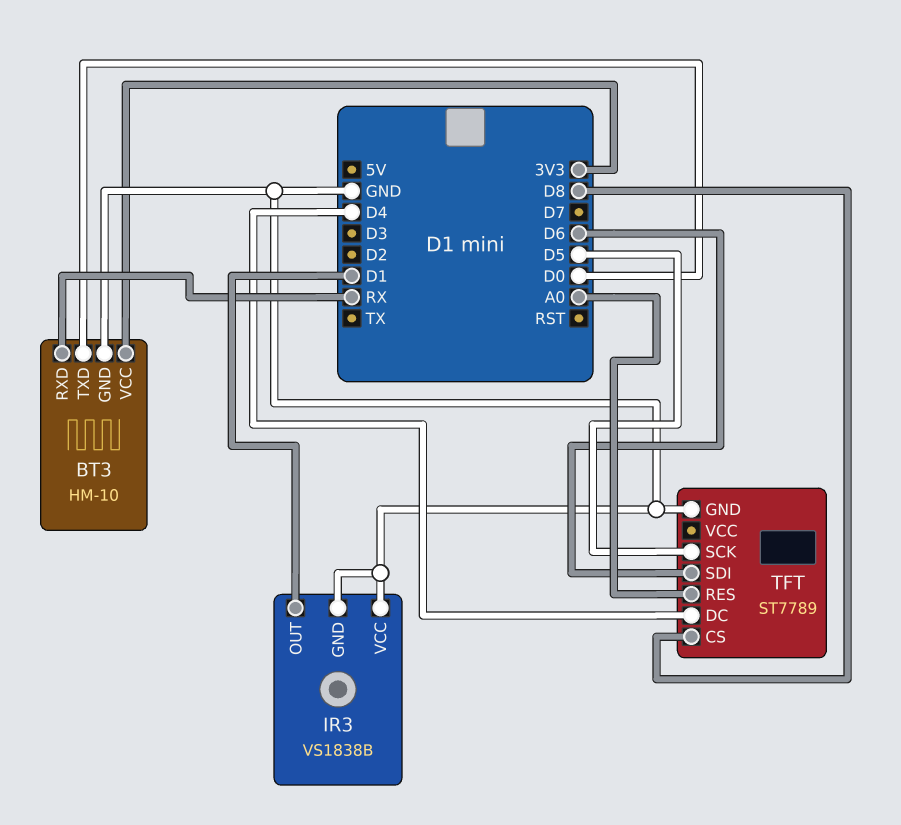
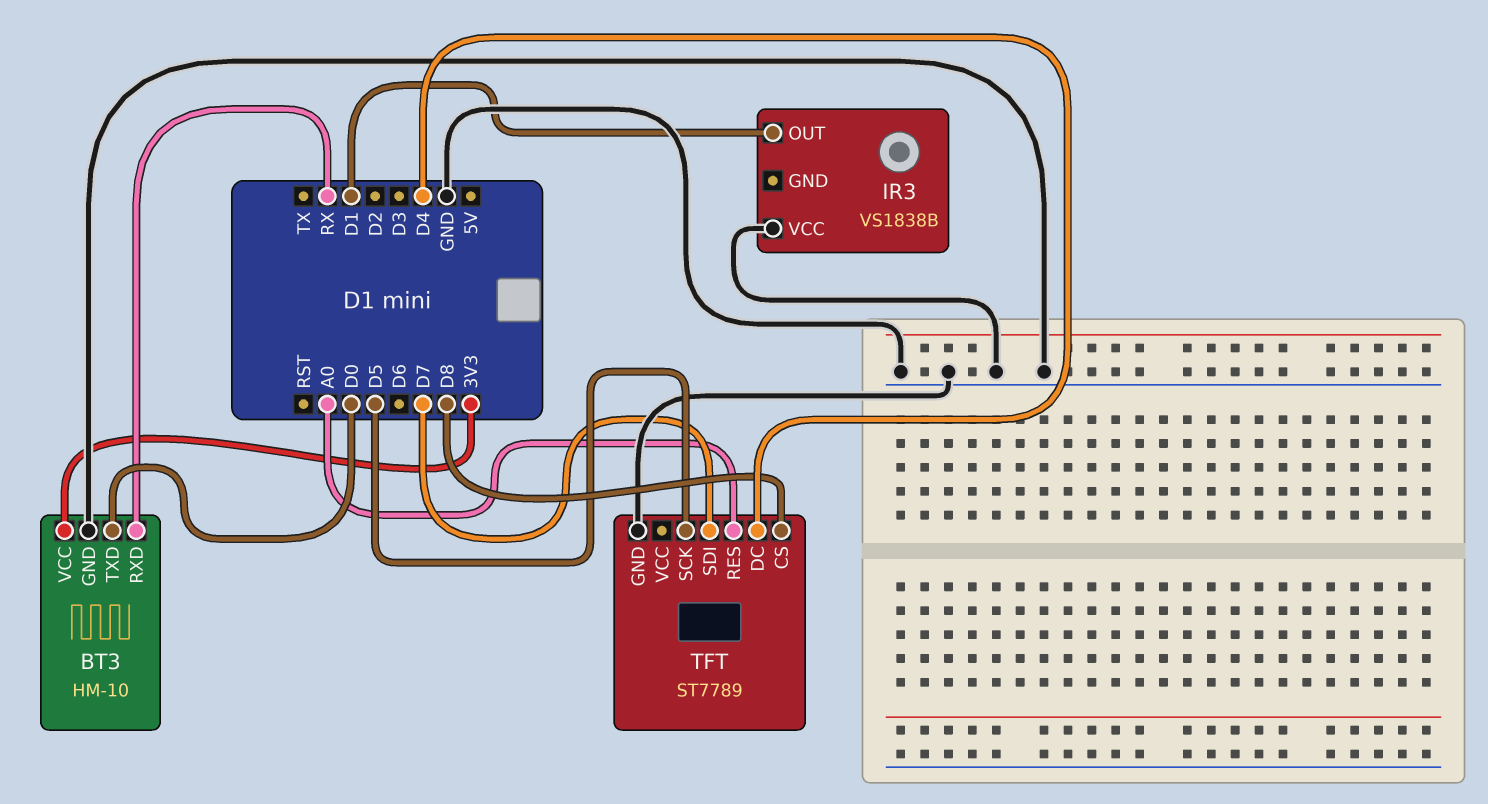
IR3 pin GND: GND -> none
TFT pin SDI: D6 -> D7

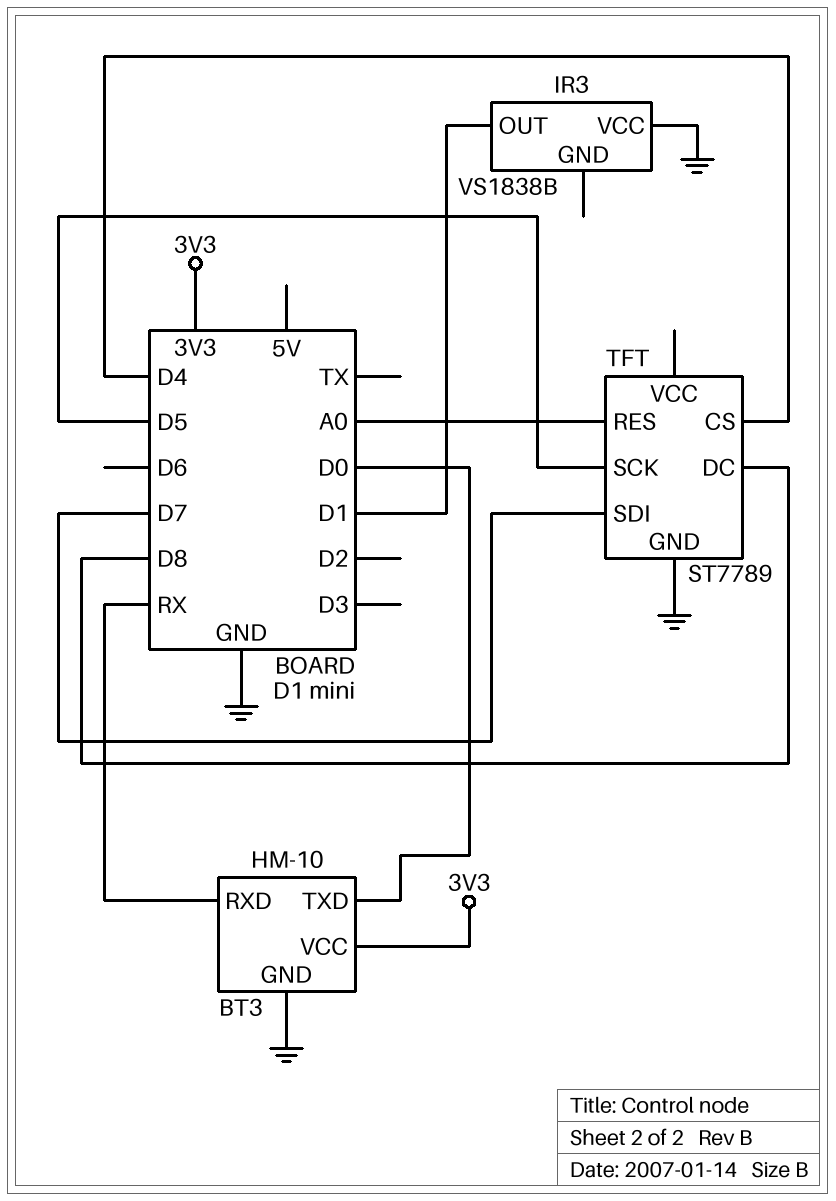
TFT pin CS: D8 -> D4
TFT pin DC: D4 -> D8

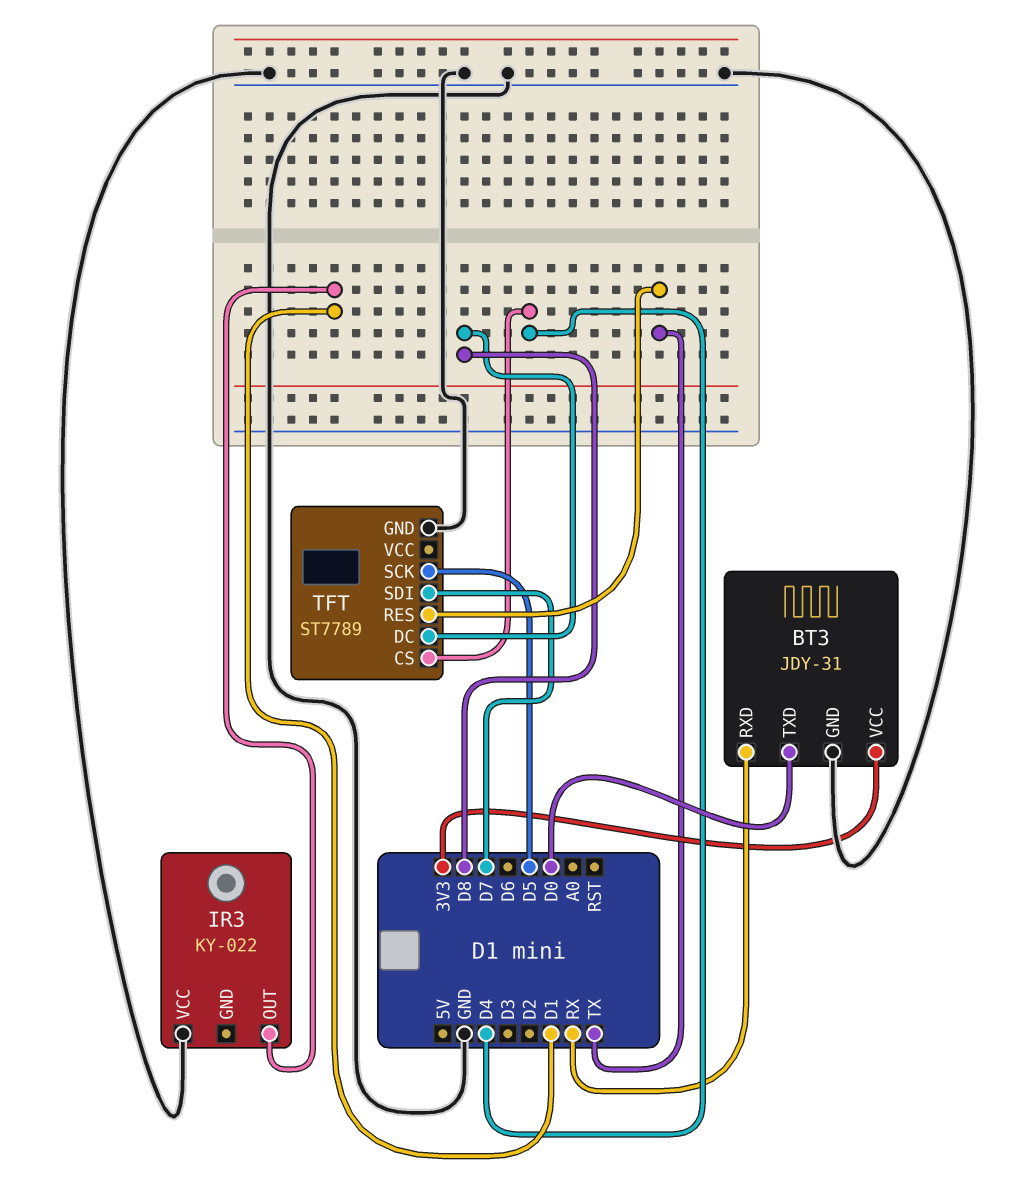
BT3: HM-10 -> JDY-31
IR3: VS1838B -> KY-022
TFT pin RES: A0 -> TX

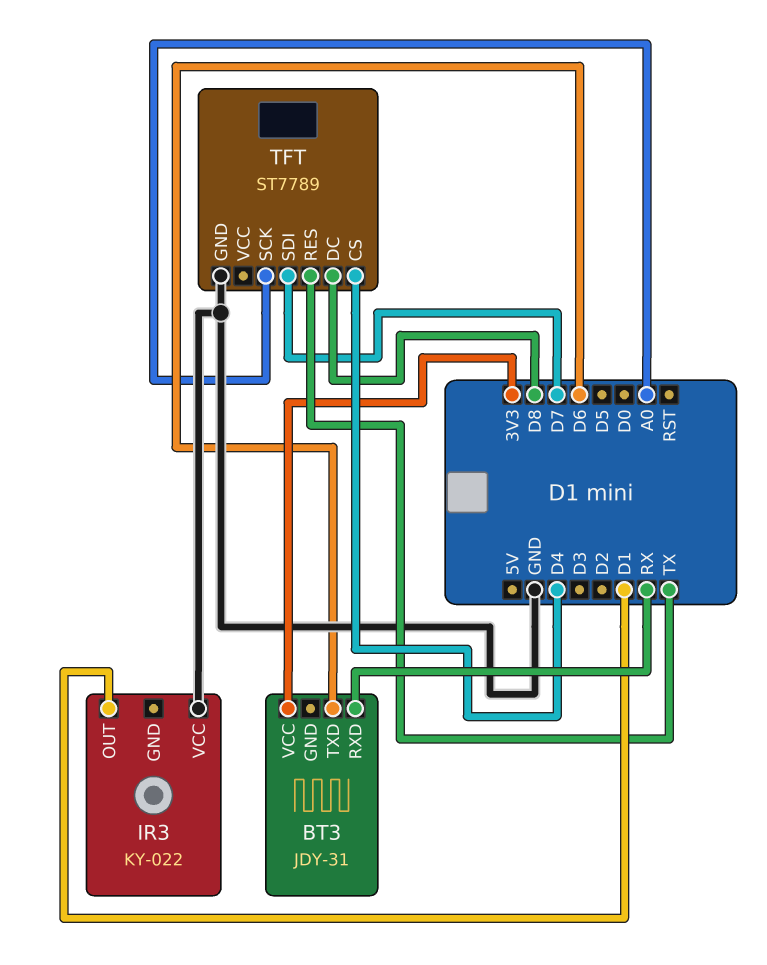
BT3 pin GND: GND -> none
BT3 pin TXD: D0 -> D6
TFT pin SCK: D5 -> A0

